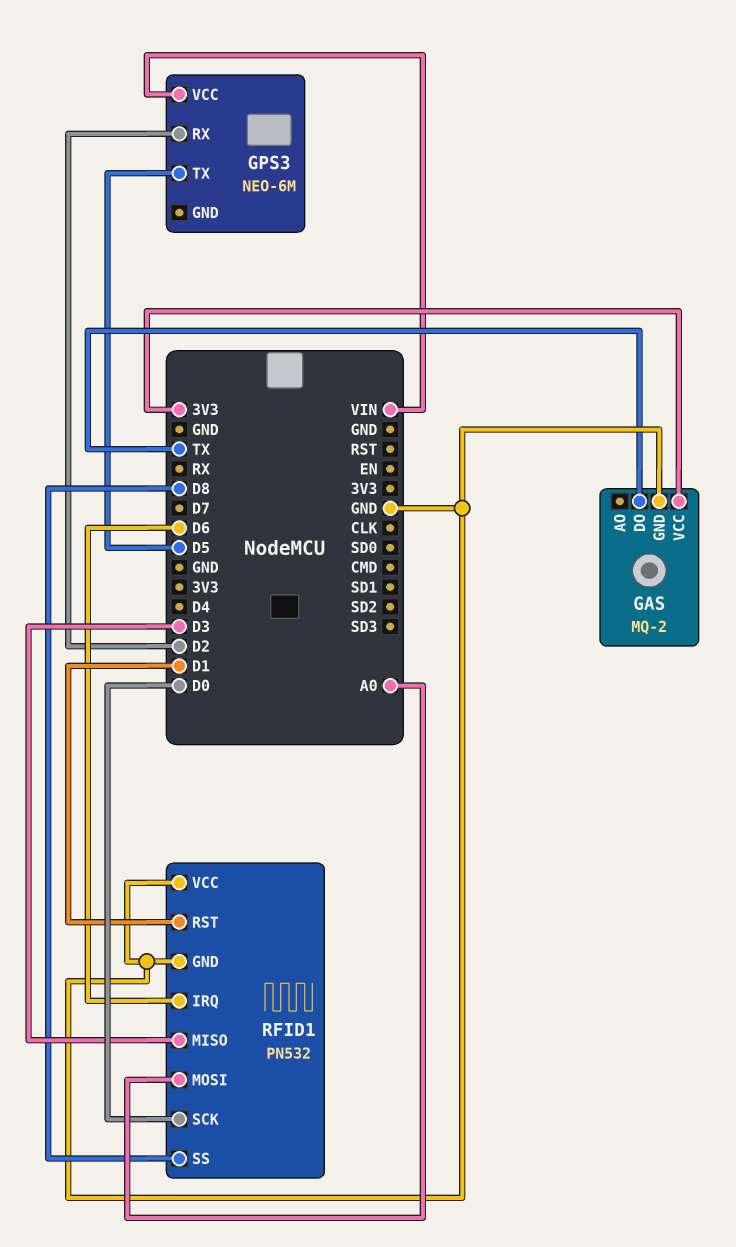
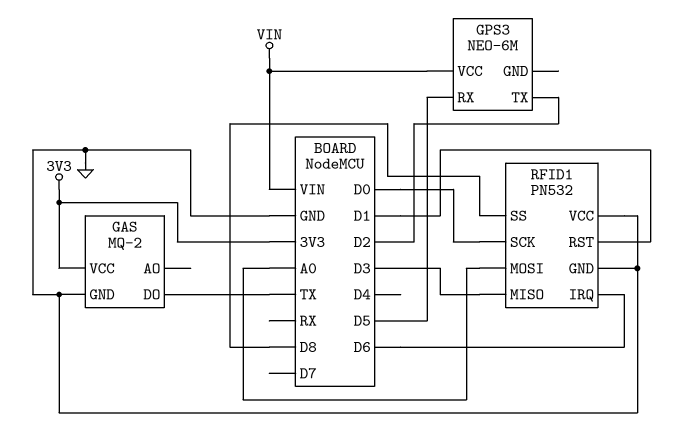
GPS3 pin RX: D2 -> D5
GPS3 pin TX: D5 -> D2

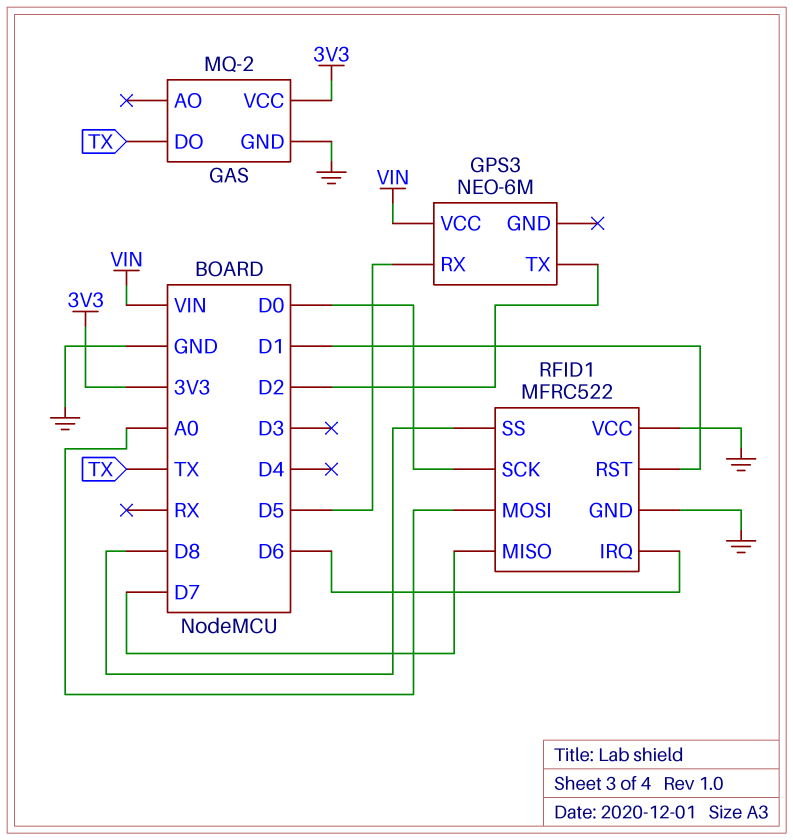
RFID1: PN532 -> MFRC522
RFID1 pin MISO: D3 -> D7

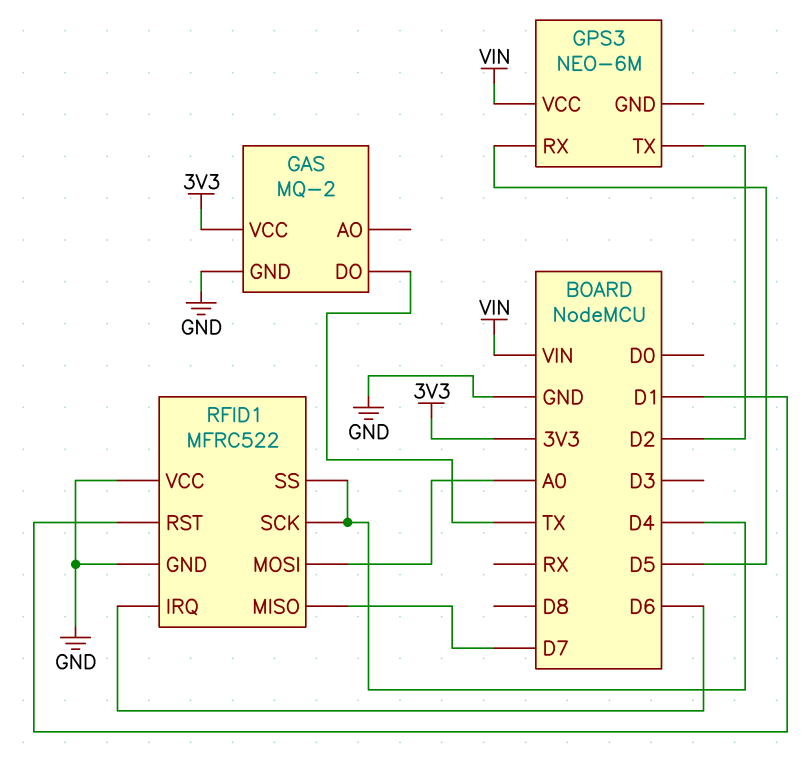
RFID1 pin SCK: D0 -> D4
RFID1 pin SS: D8 -> D4

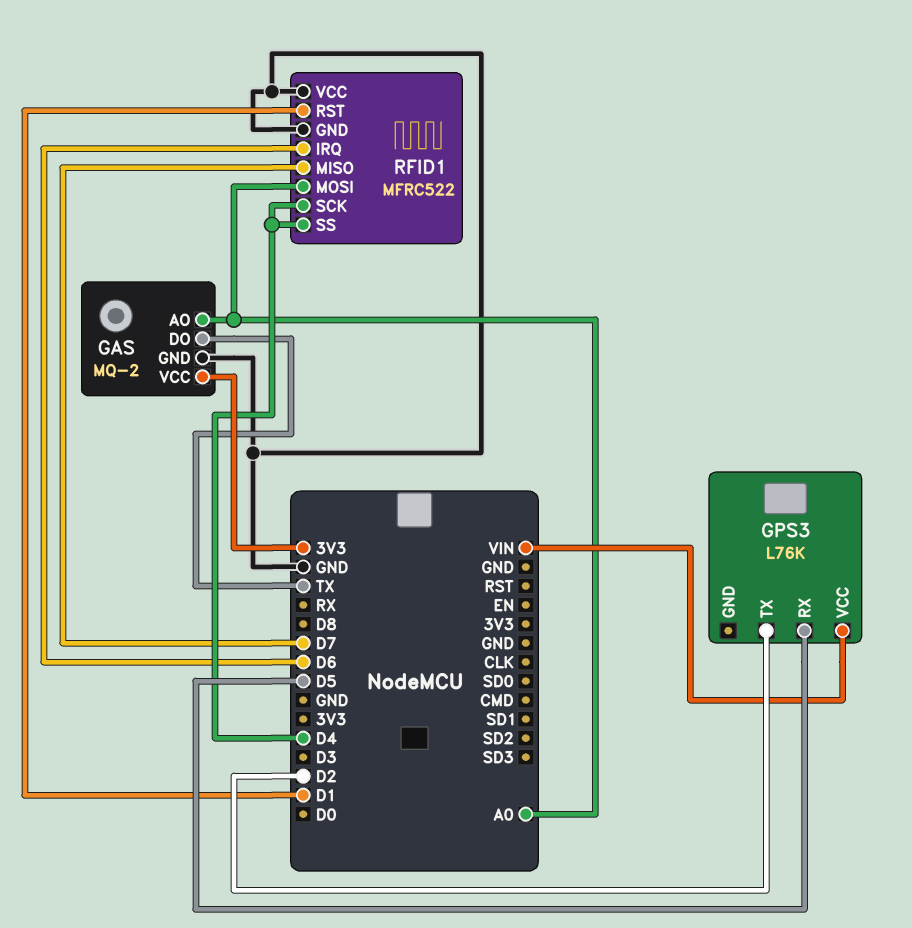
GAS pin AO: none -> A0
GPS3: NEO-6M -> L76K

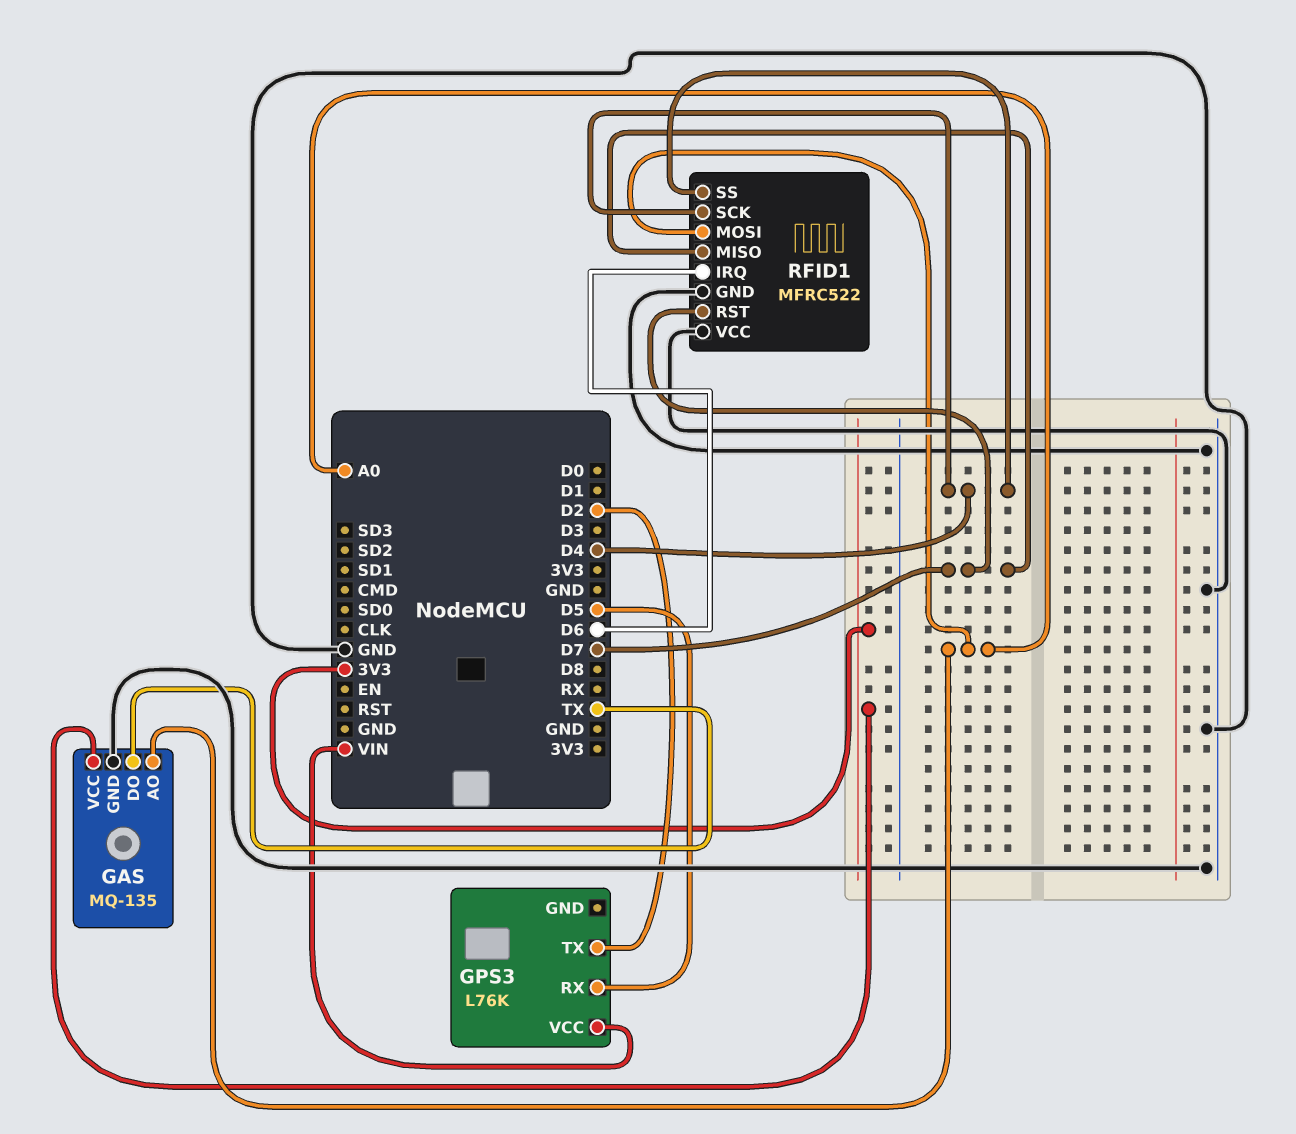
GAS: MQ-2 -> MQ-135
RFID1 pin RST: D1 -> D7

